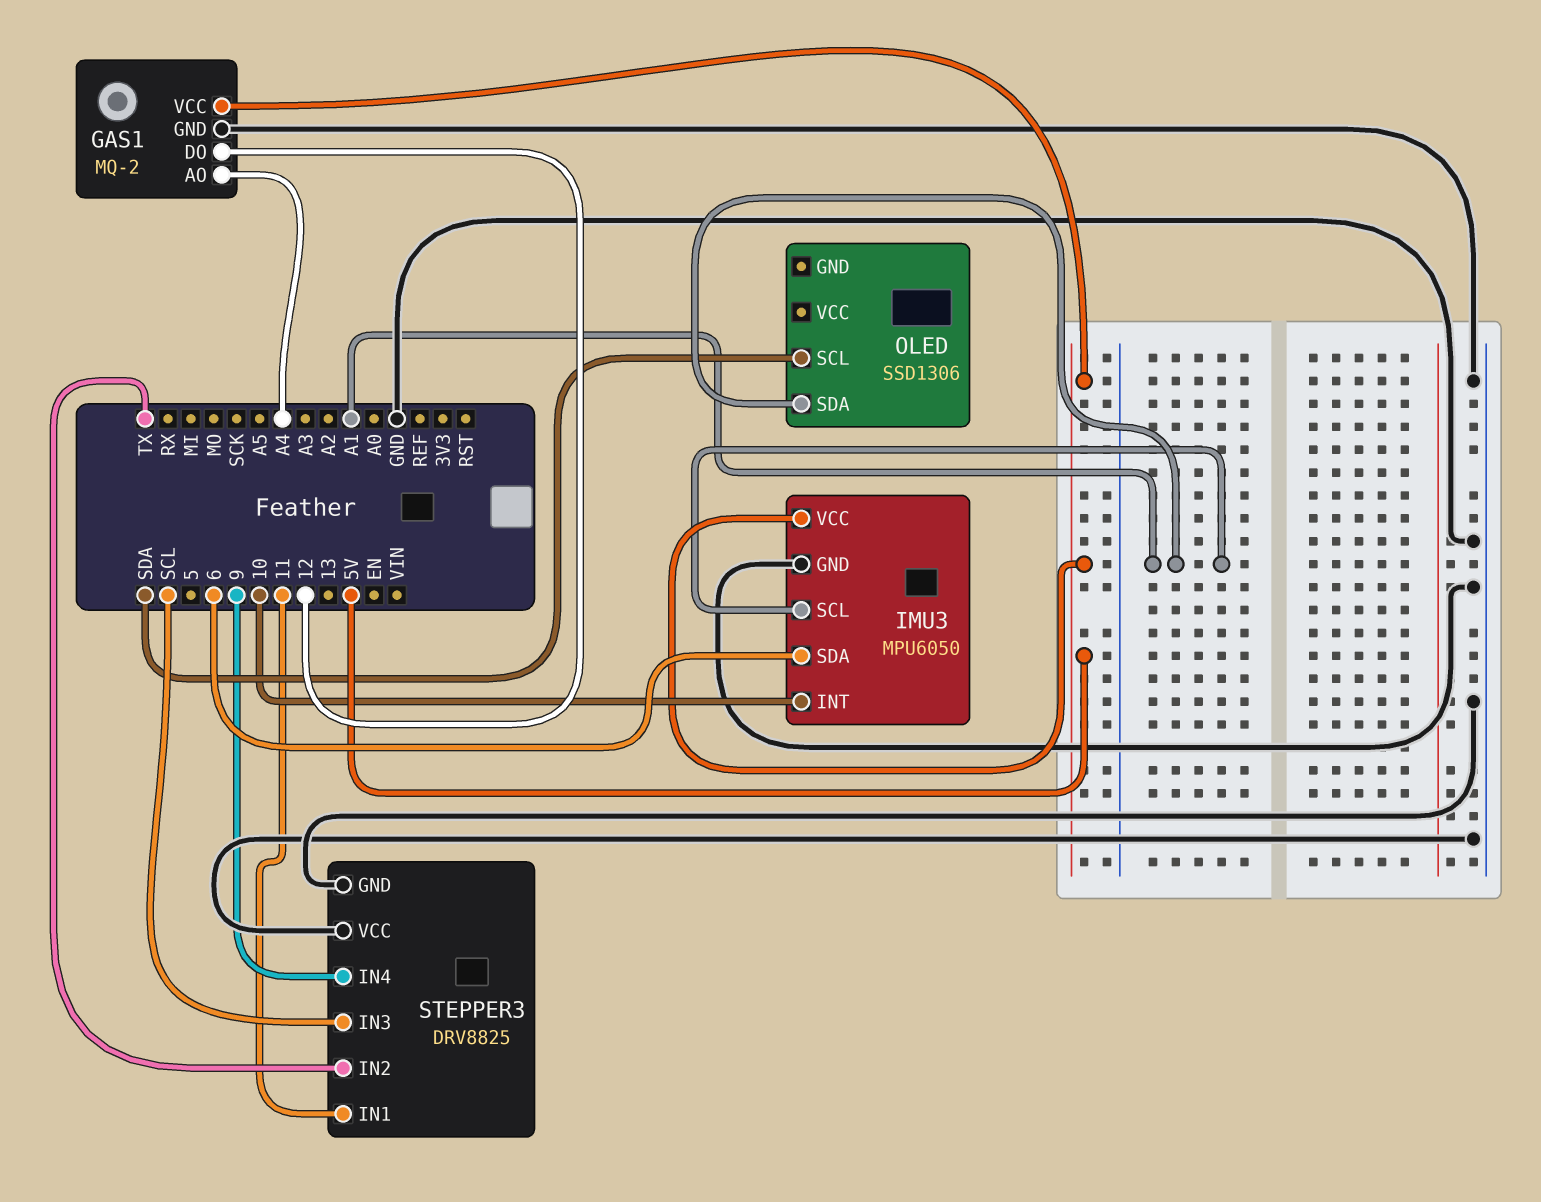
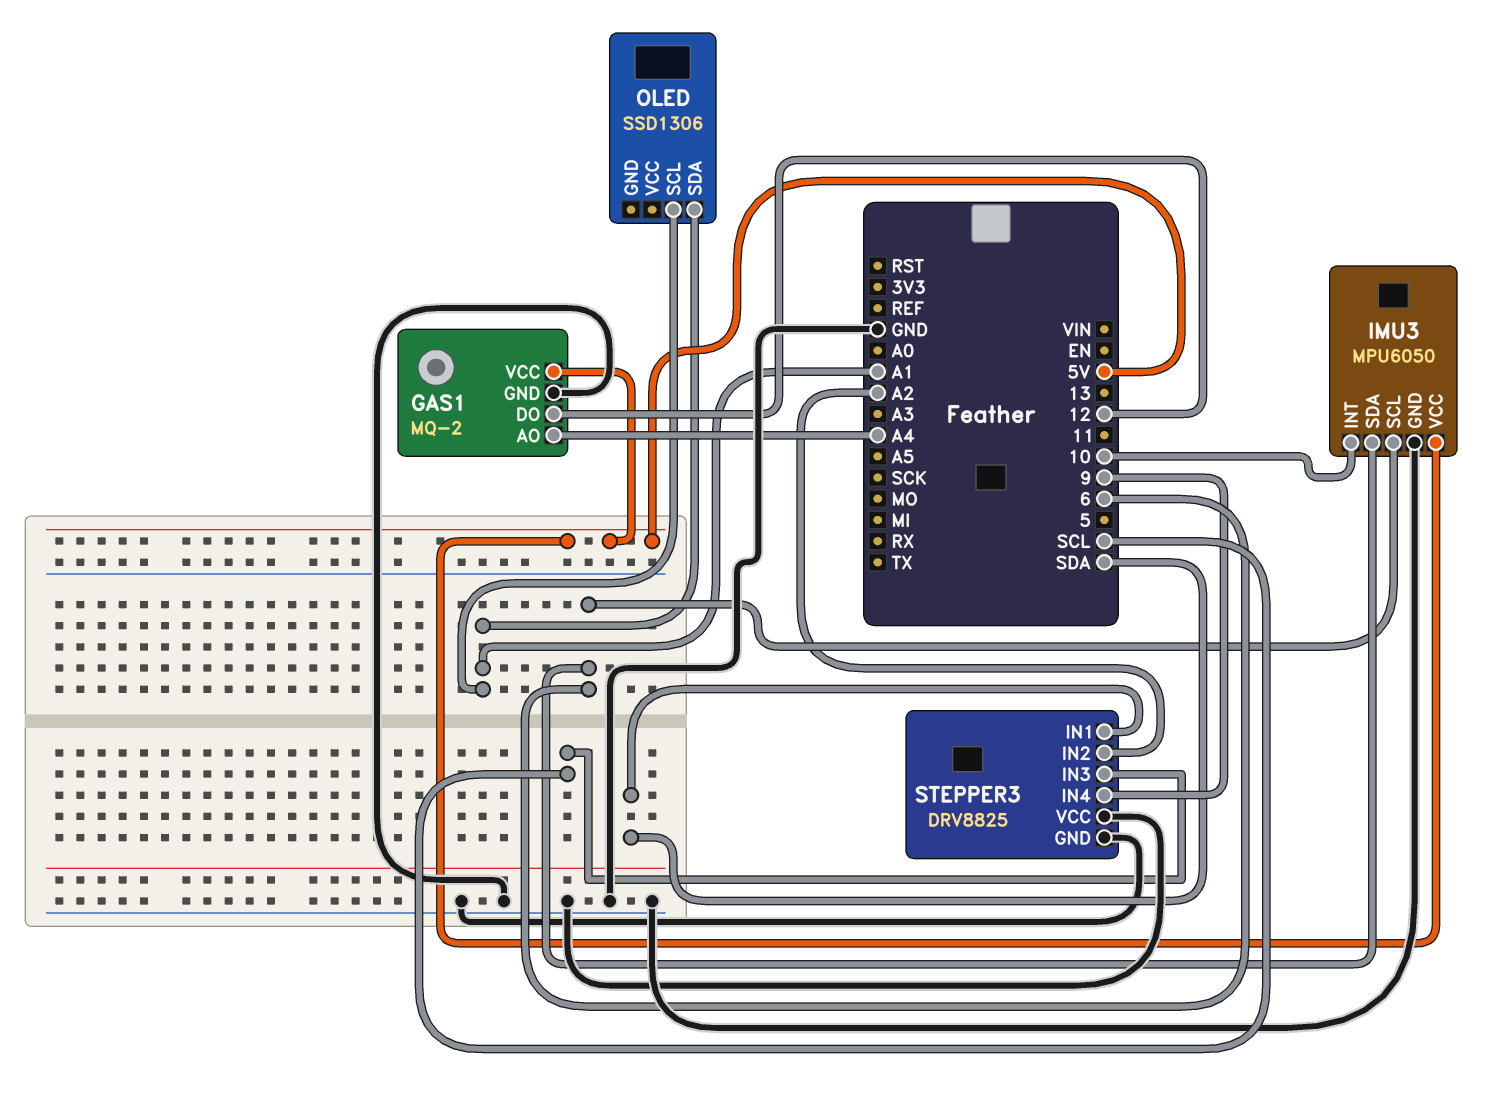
IMU3 pin SCL: A1 -> 6
OLED pin SCL: SDA -> A1
STEPPER3 pin IN1: 11 -> SDA
STEPPER3 pin IN2: TX -> A2

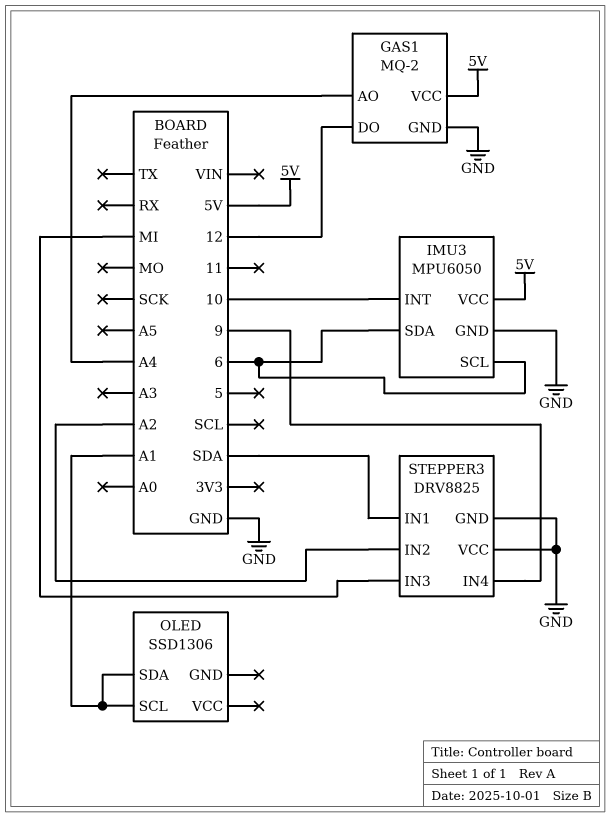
STEPPER3 pin IN3: SCL -> MI

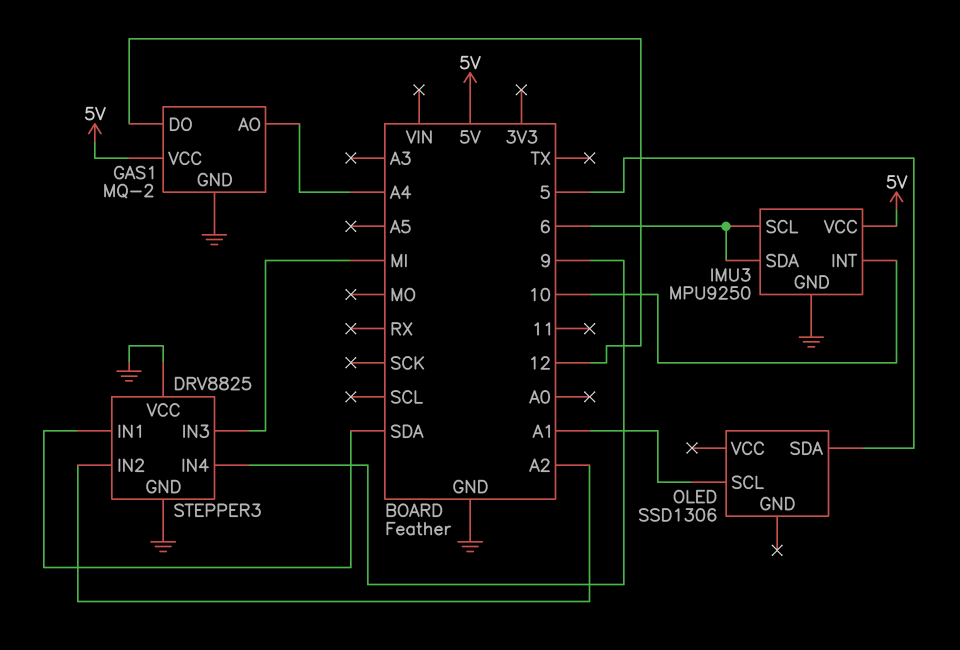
IMU3: MPU6050 -> MPU9250
OLED pin SDA: A1 -> 5

